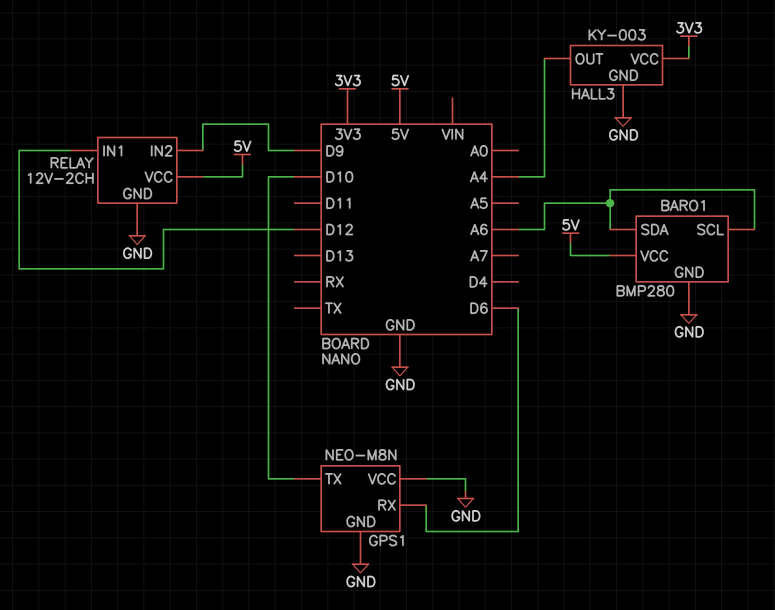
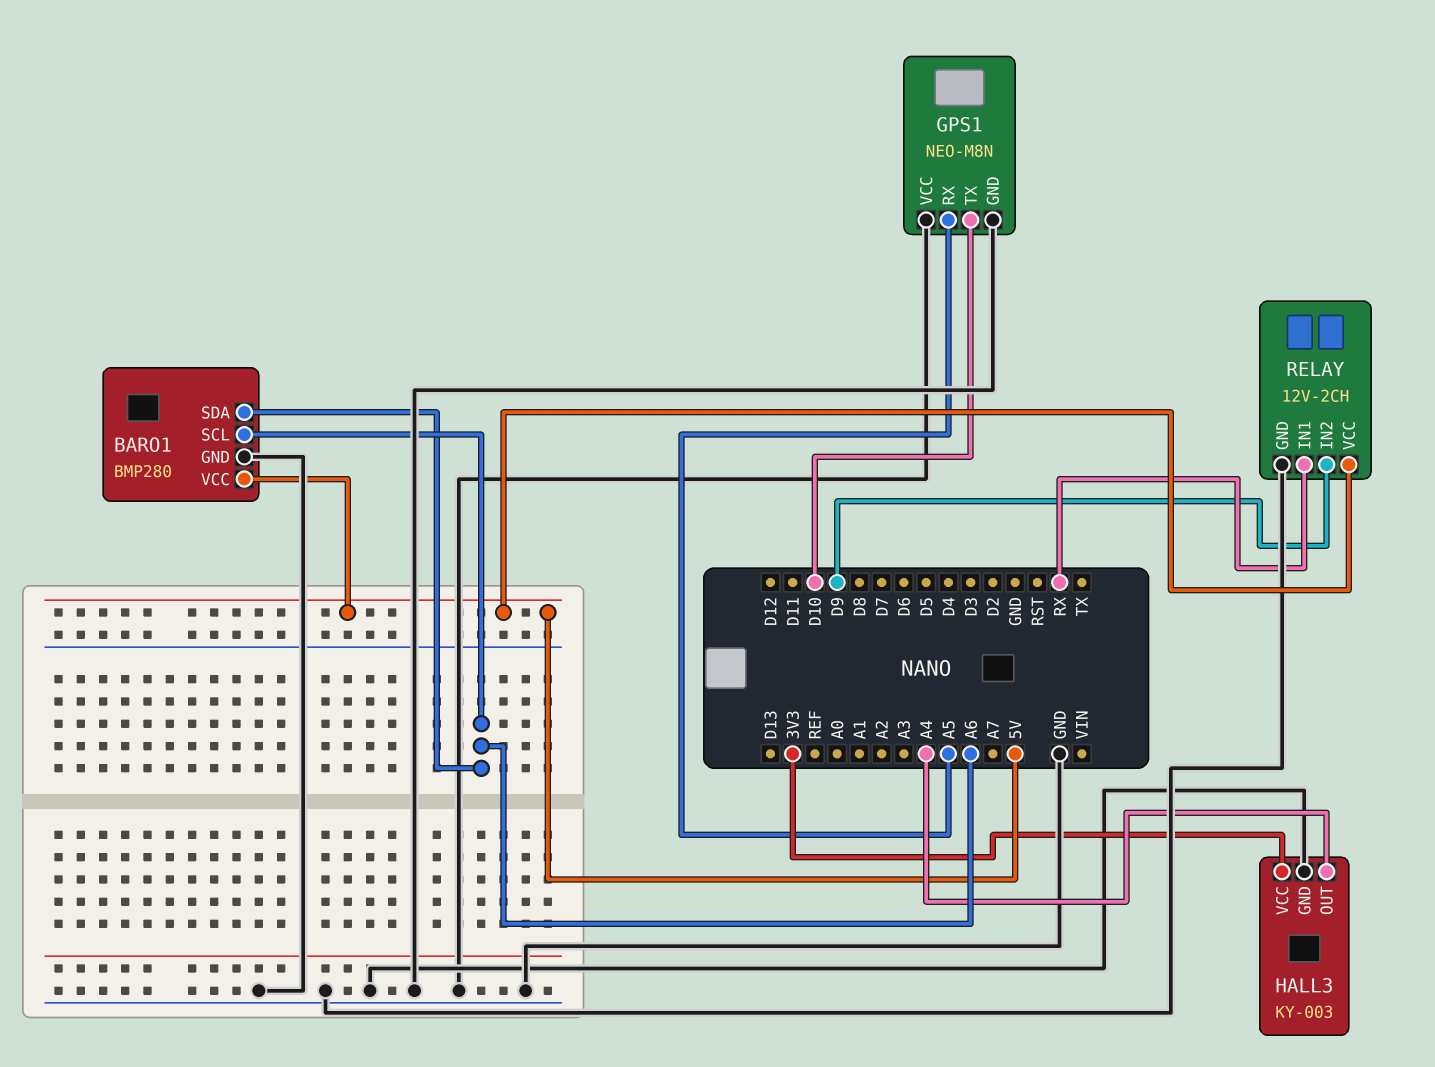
GPS1 pin RX: D6 -> A5
RELAY pin IN1: D12 -> RX

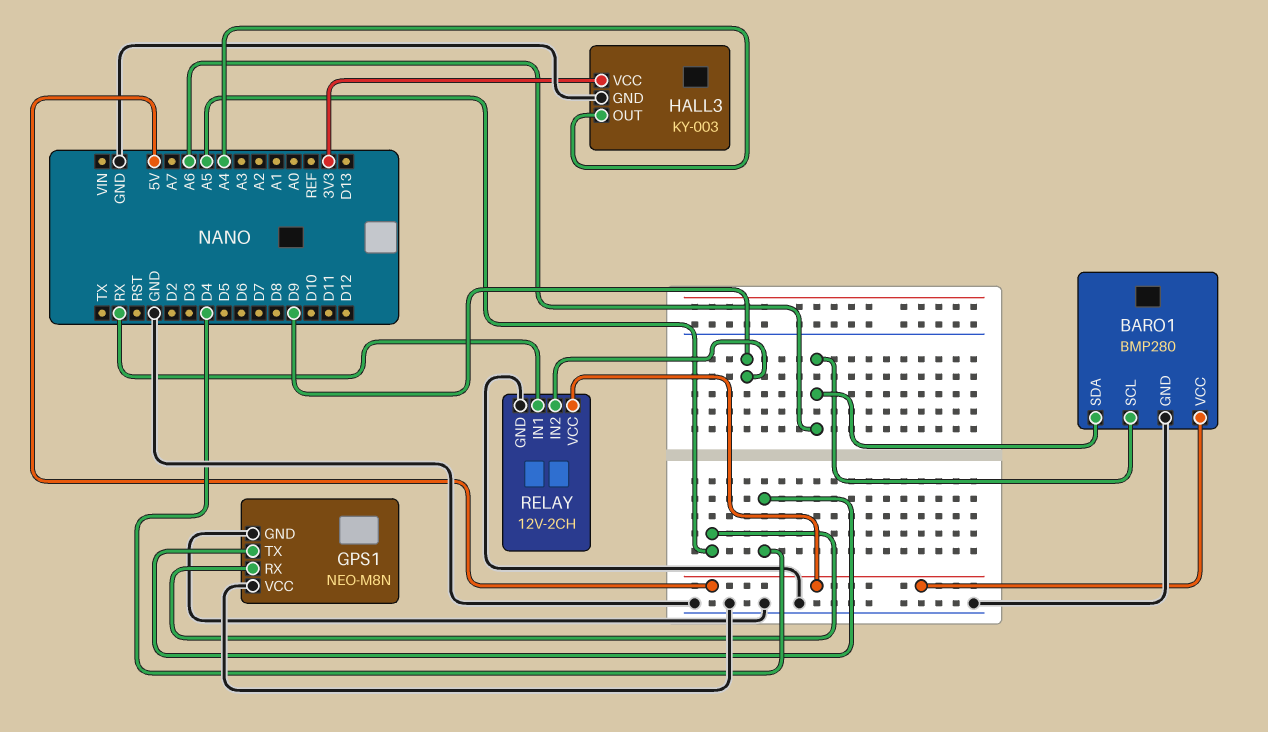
GPS1 pin TX: D10 -> D4

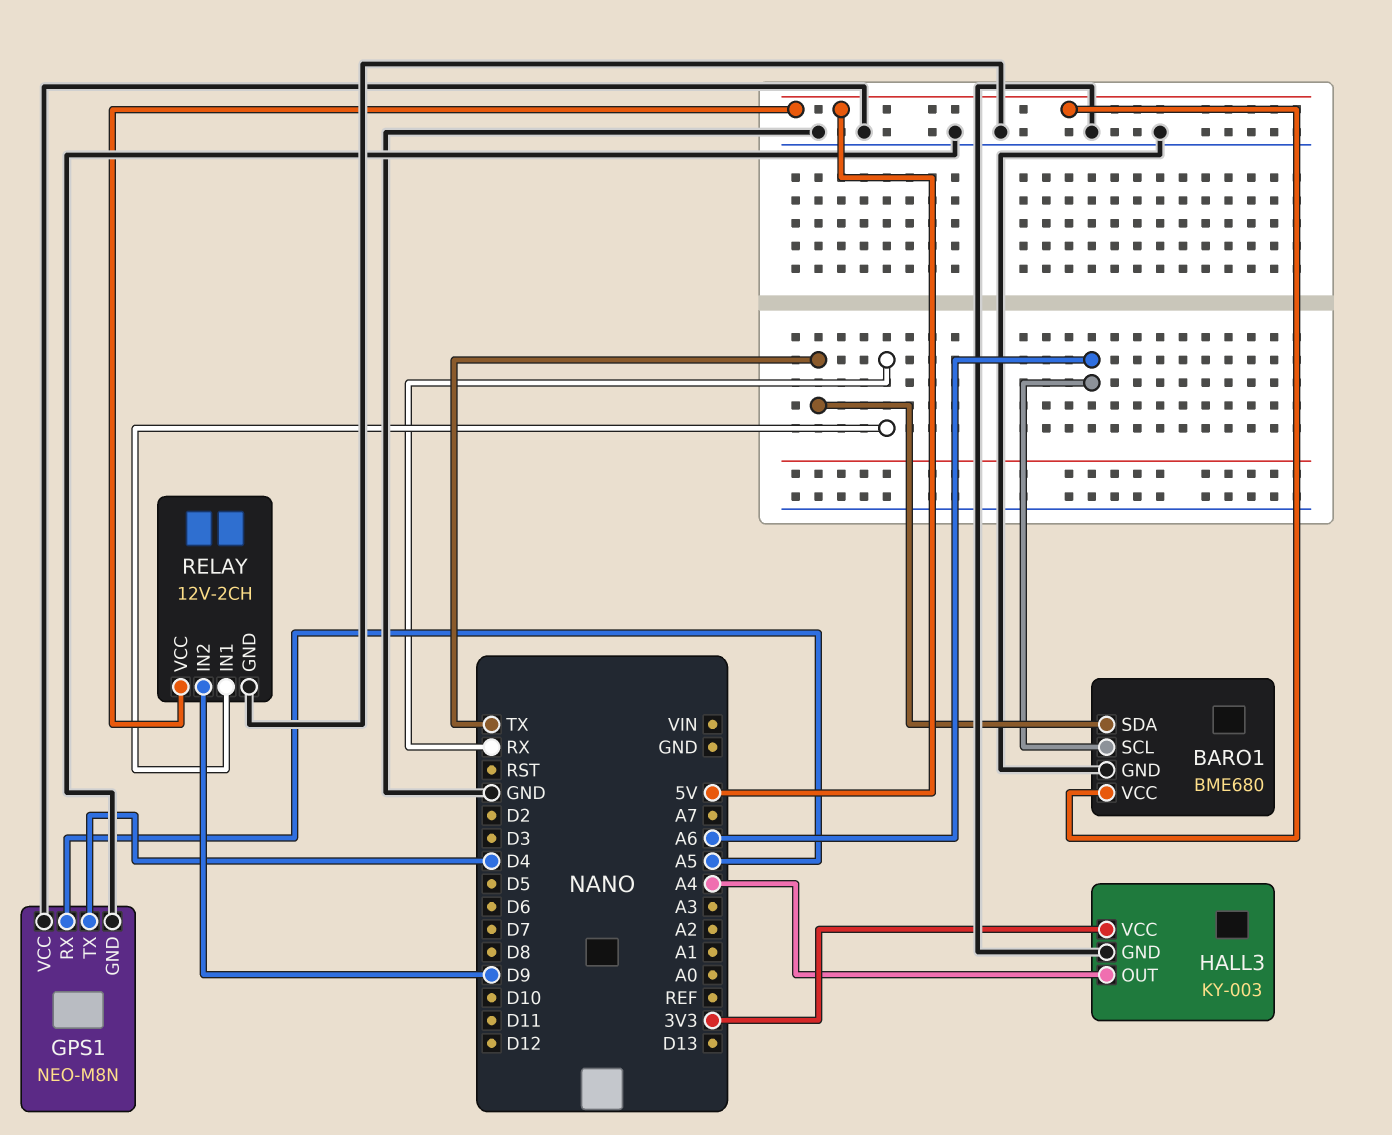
BARO1: BMP280 -> BME680
BARO1 pin SDA: A6 -> TX

